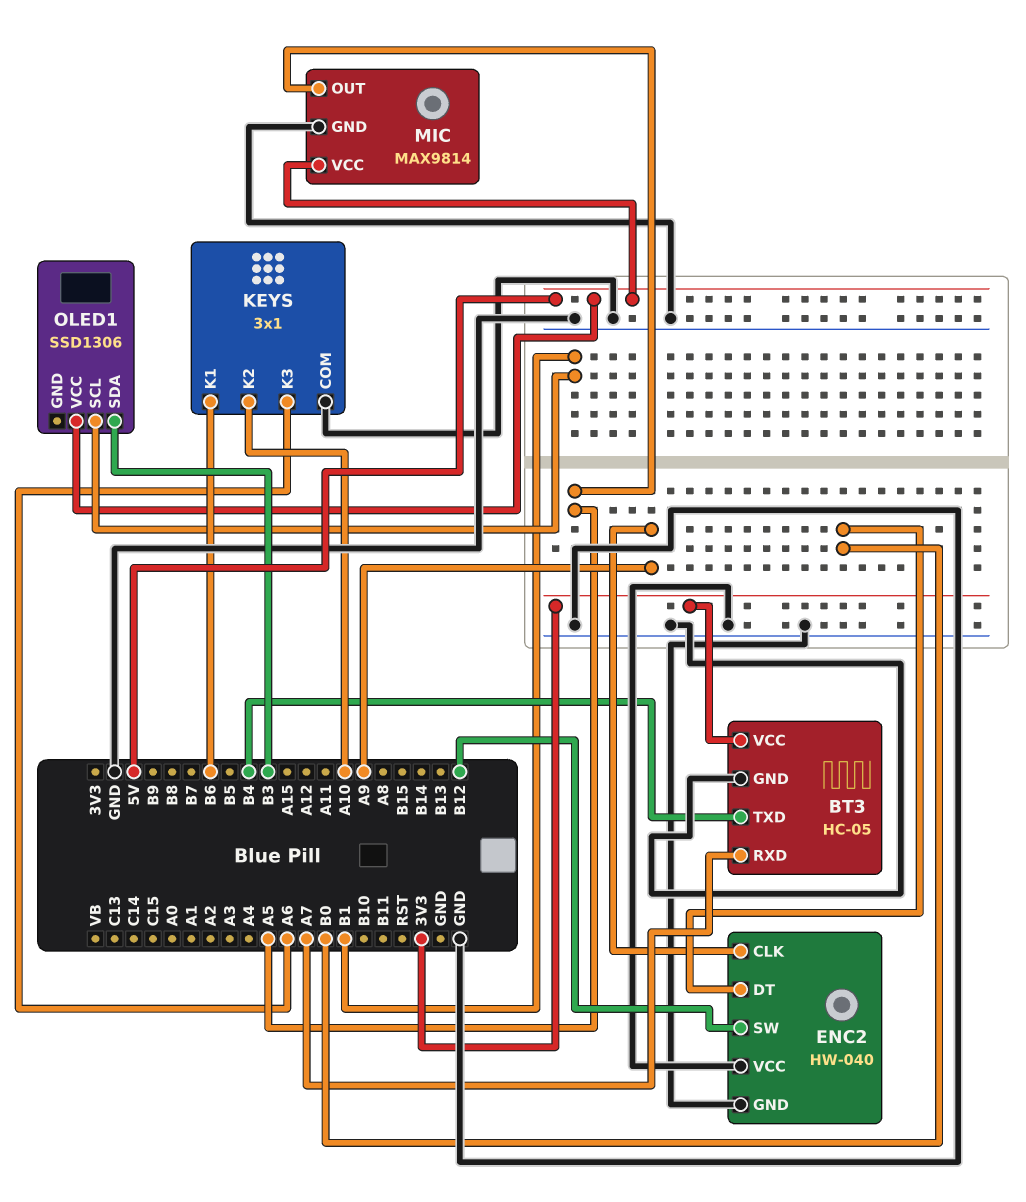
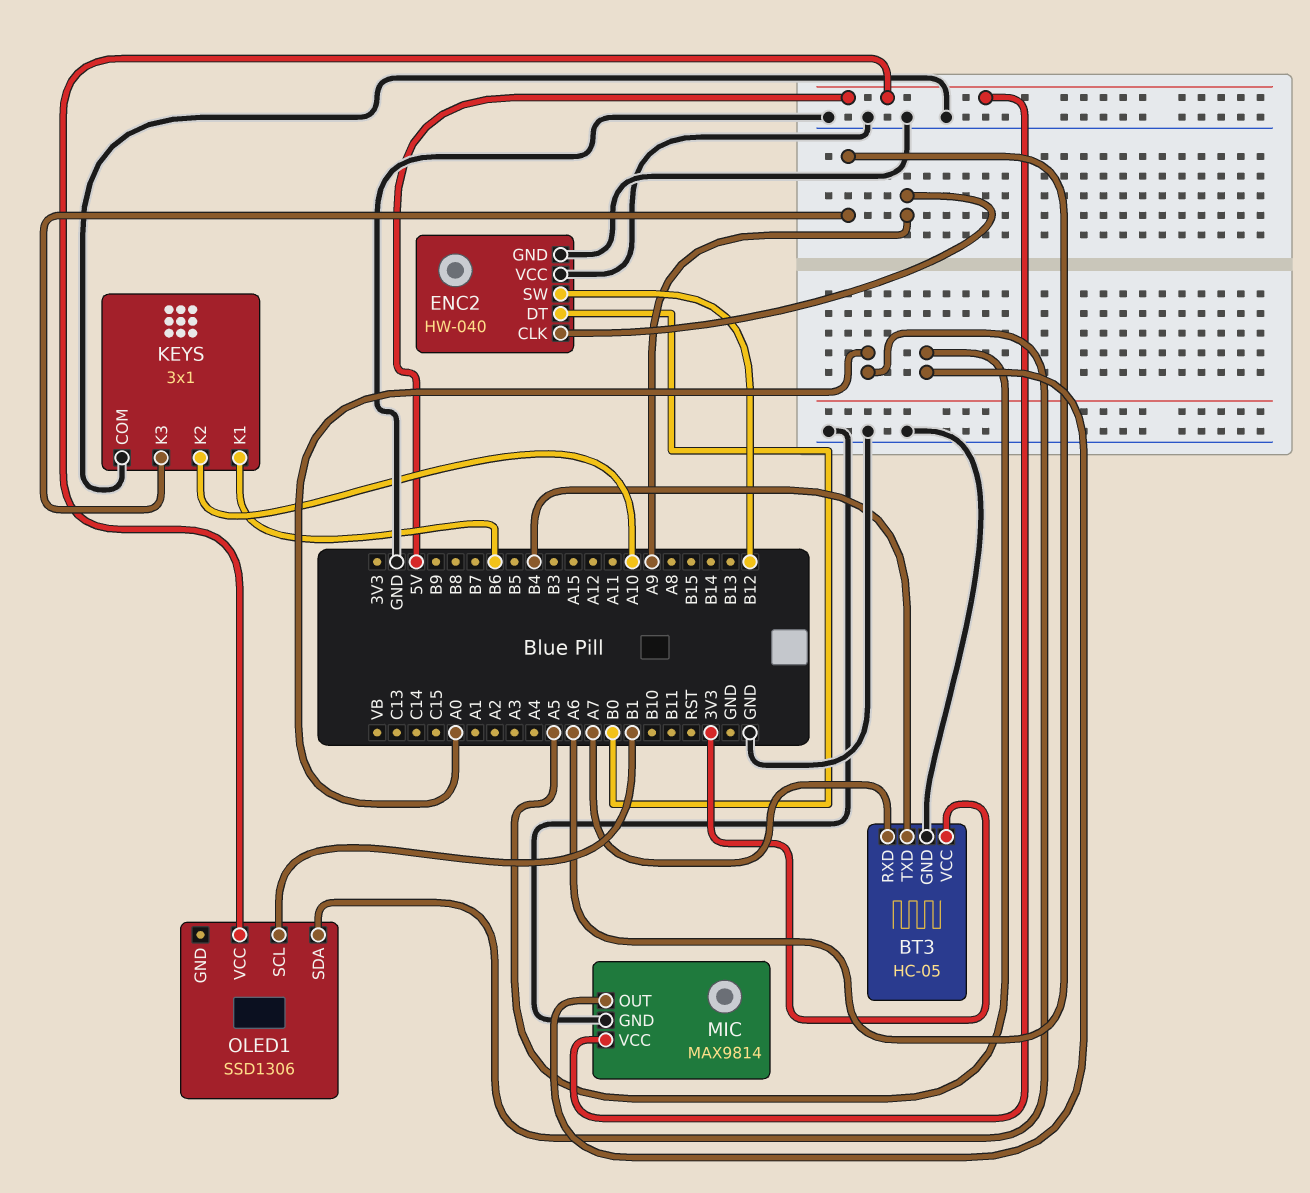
OLED1 pin SDA: B3 -> A0

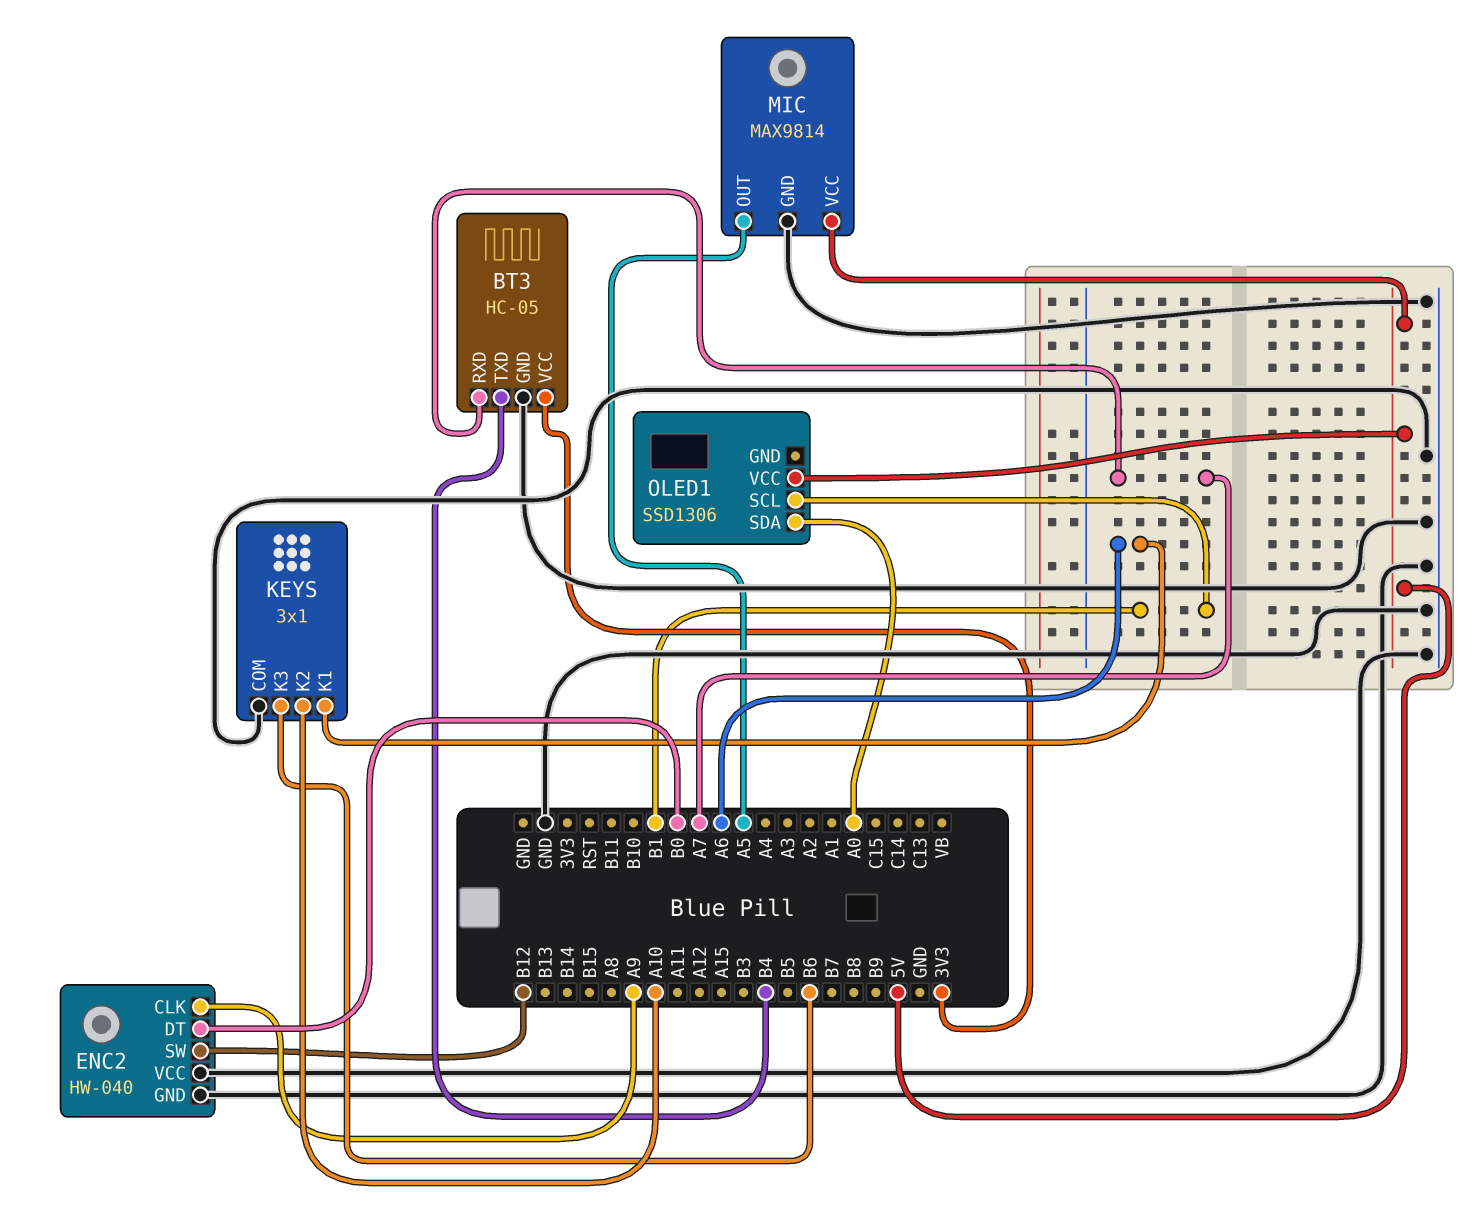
KEYS pin K1: B6 -> A6
KEYS pin K3: A6 -> B6

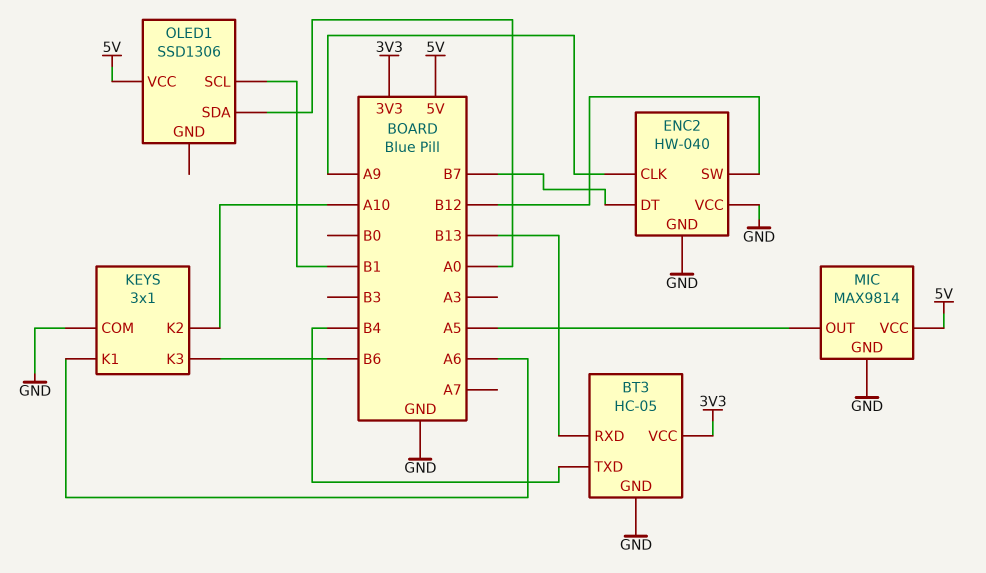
BT3 pin RXD: A7 -> B13
ENC2 pin DT: B0 -> B7

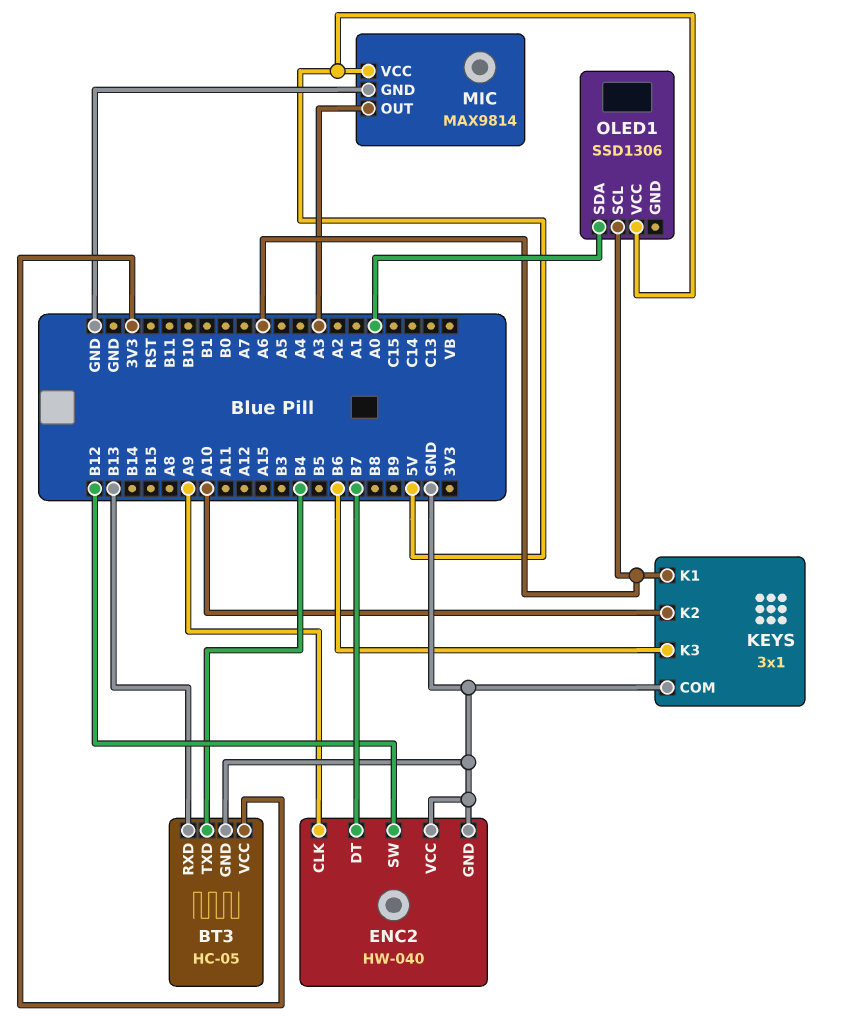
MIC pin OUT: A5 -> A3
OLED1 pin SCL: B1 -> A6

